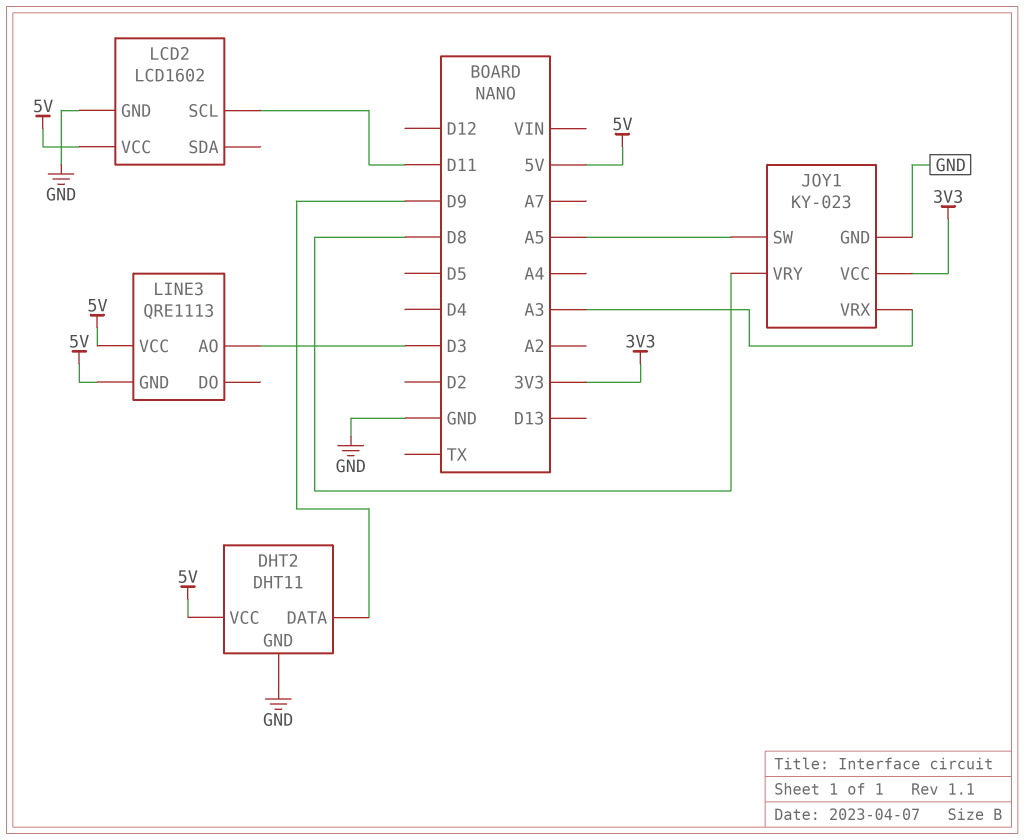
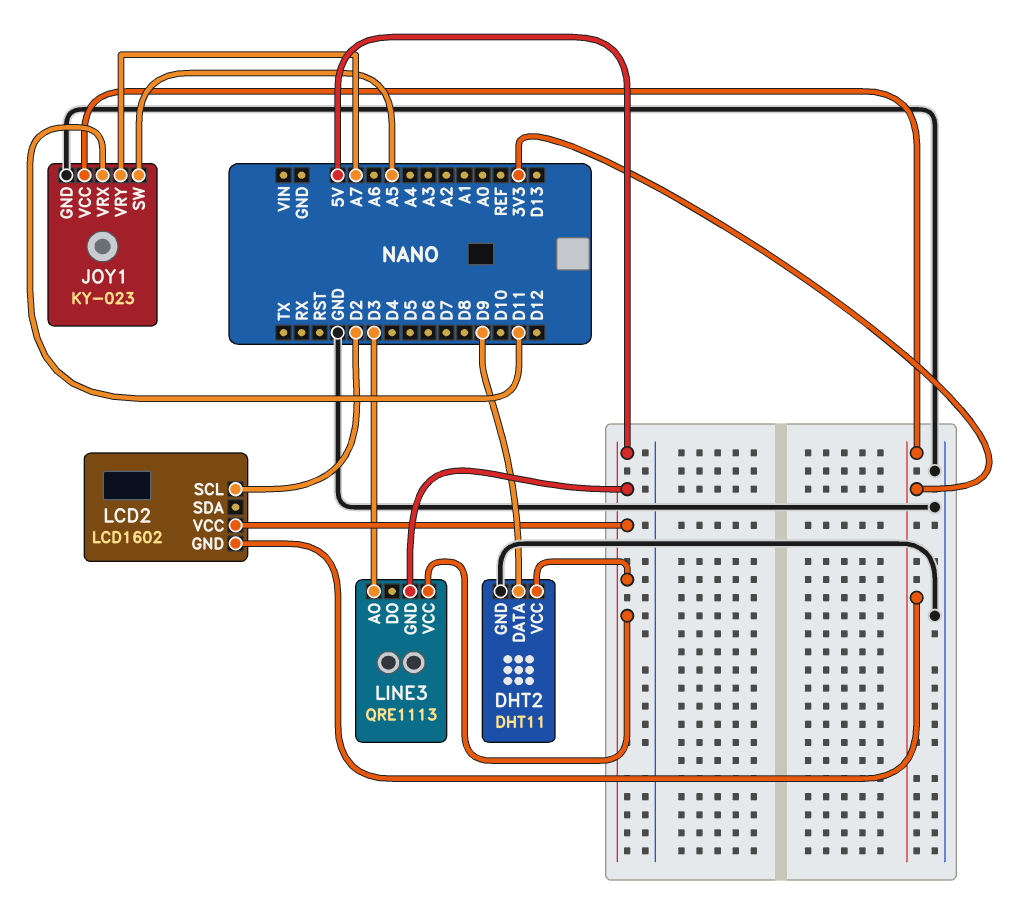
JOY1 pin VRX: A3 -> D11
JOY1 pin VRY: D8 -> A7
LCD2 pin GND: GND -> 3V3
LCD2 pin SCL: D11 -> D2

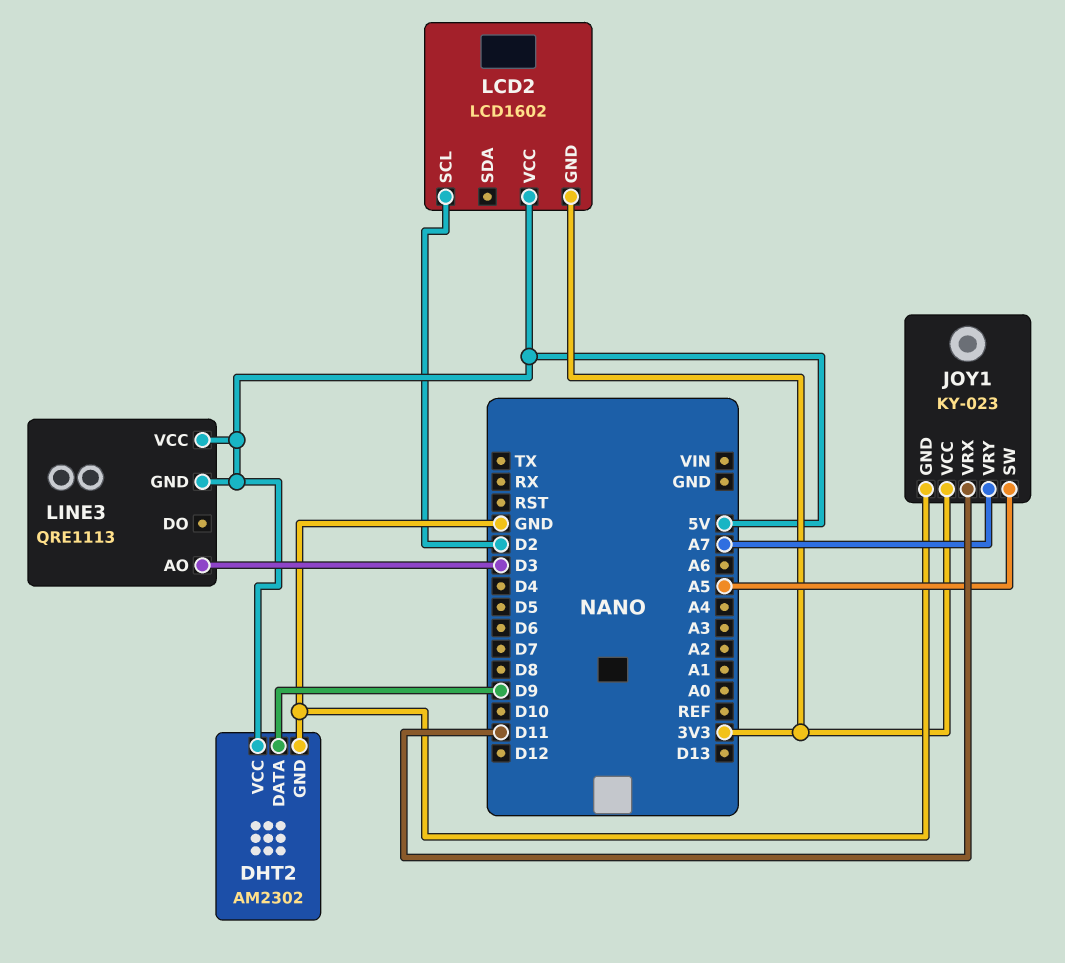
DHT2: DHT11 -> AM2302

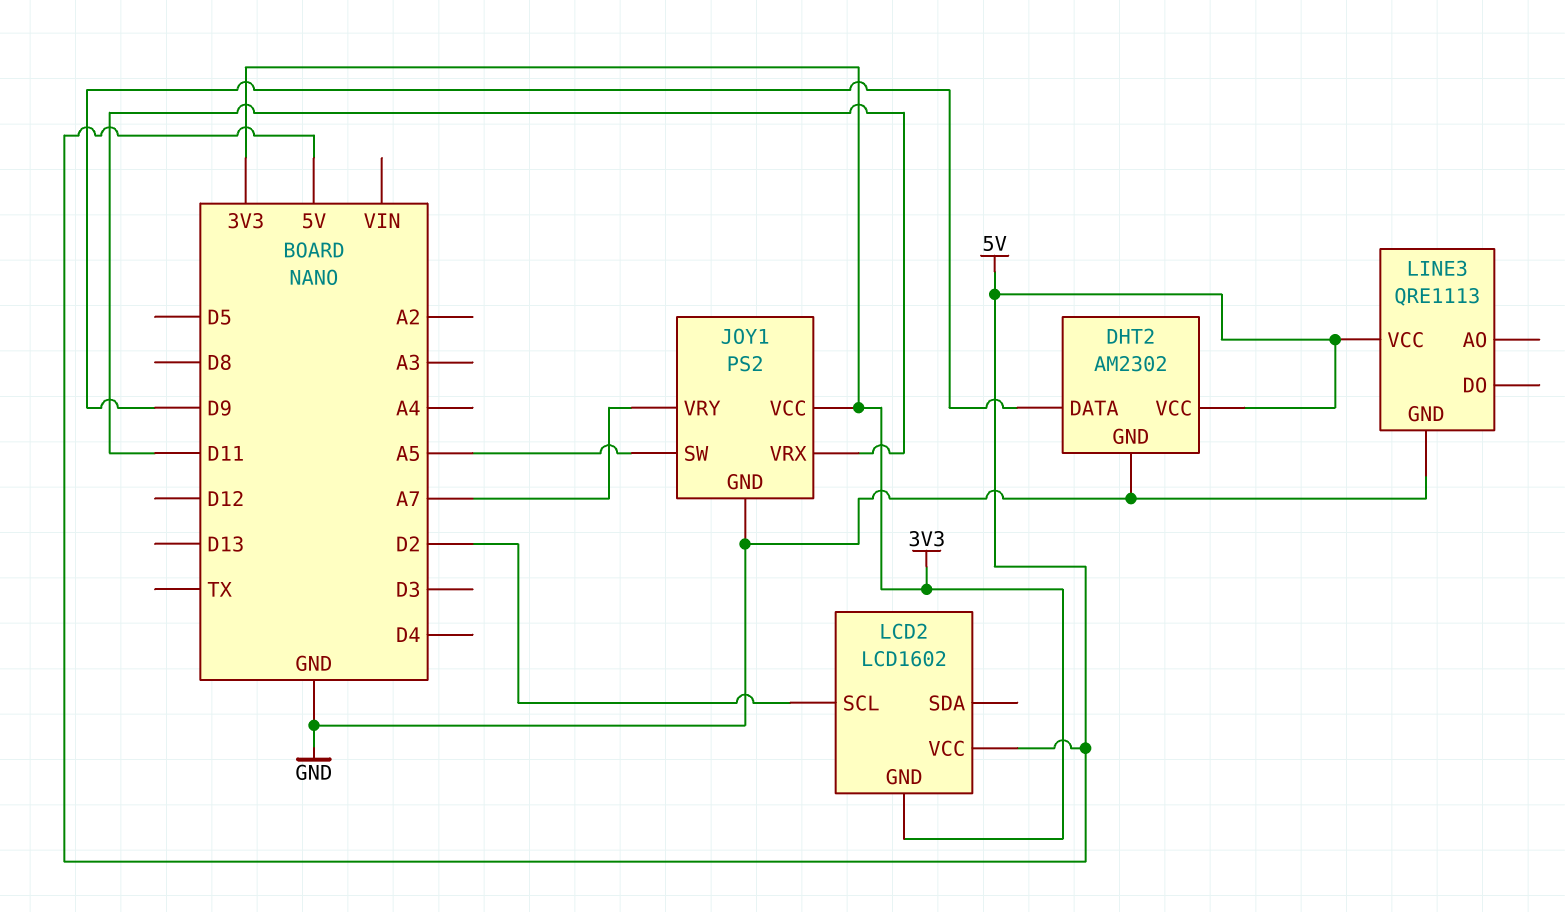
JOY1: KY-023 -> PS2
LINE3 pin AO: D3 -> none
LINE3 pin GND: 5V -> GND

